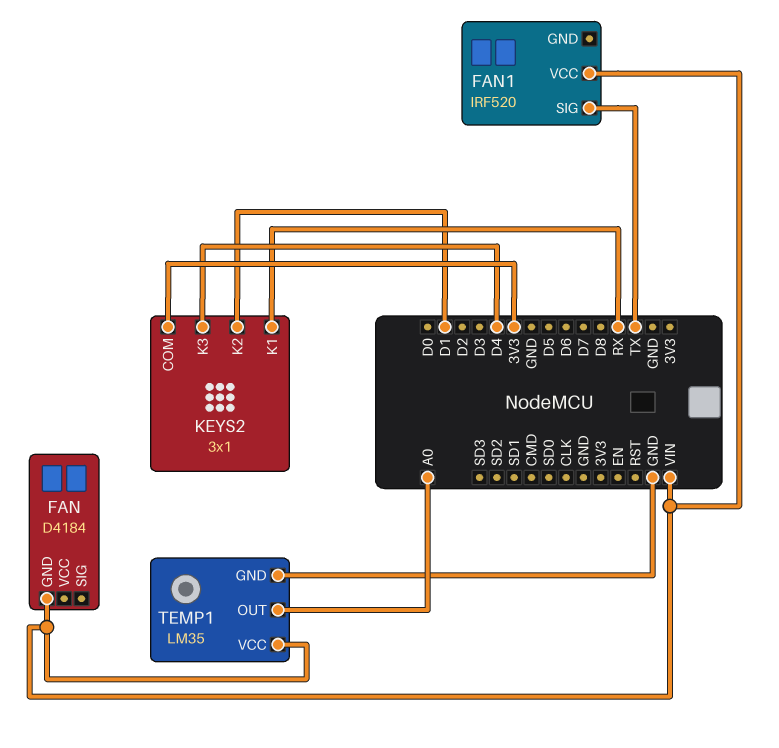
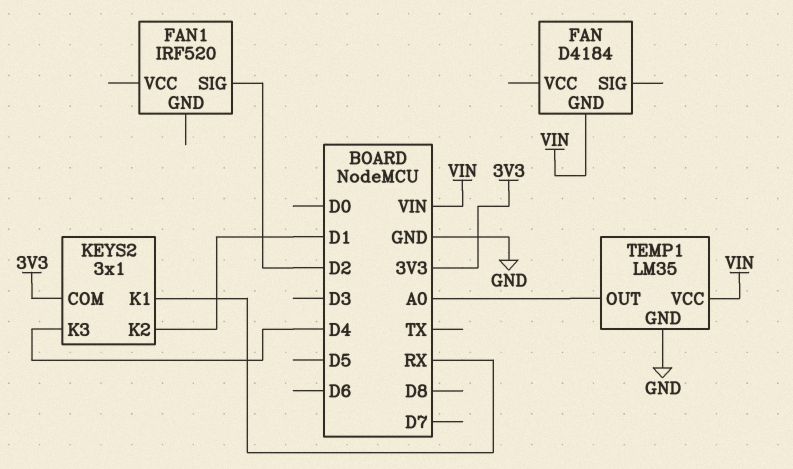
FAN1 pin SIG: TX -> D2
FAN1 pin VCC: VIN -> none

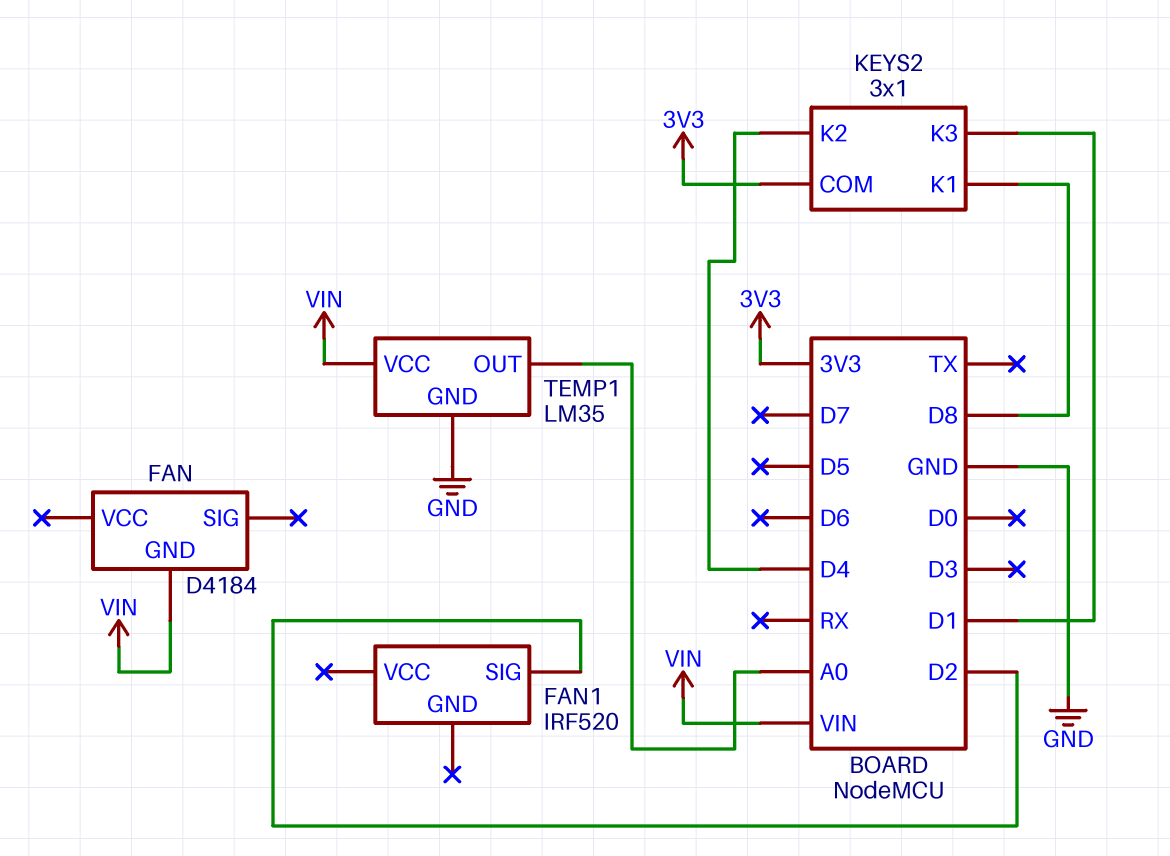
KEYS2 pin K1: RX -> D8
KEYS2 pin K2: D1 -> D4
KEYS2 pin K3: D4 -> D1

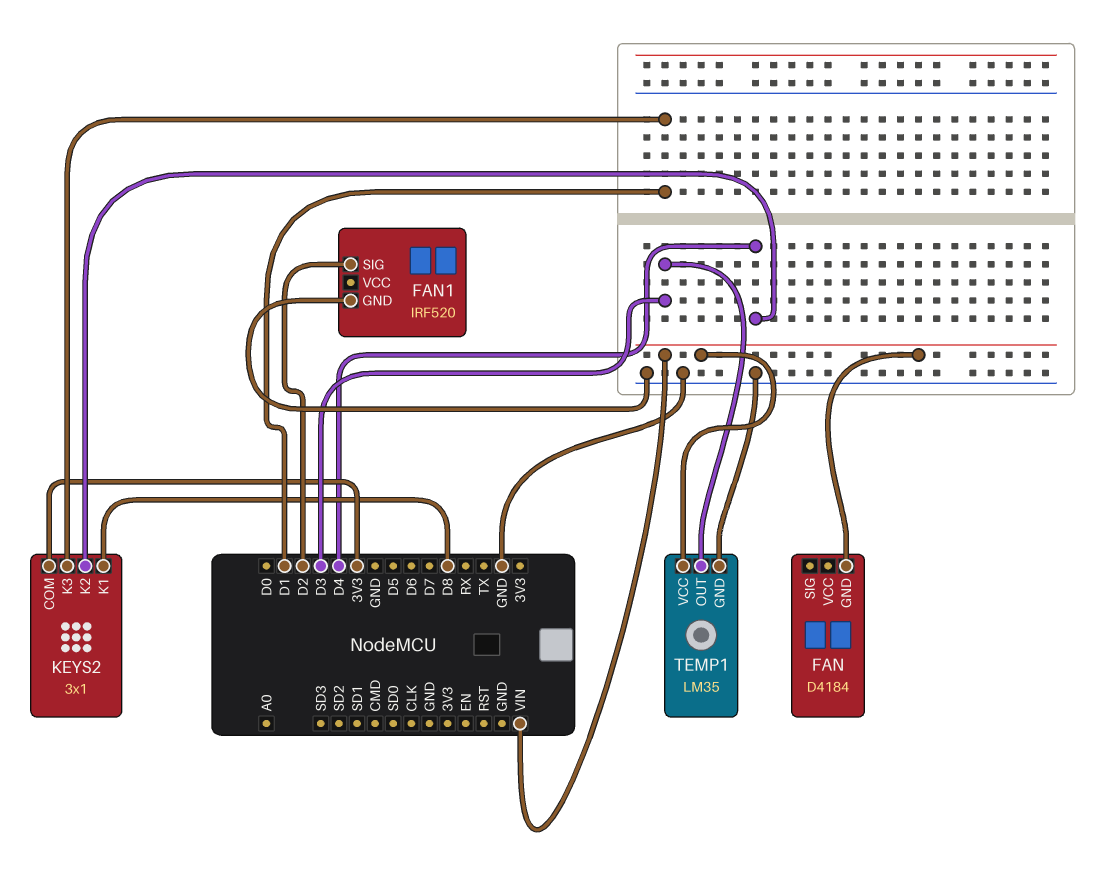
FAN1 pin GND: none -> GND
TEMP1 pin OUT: A0 -> D3

